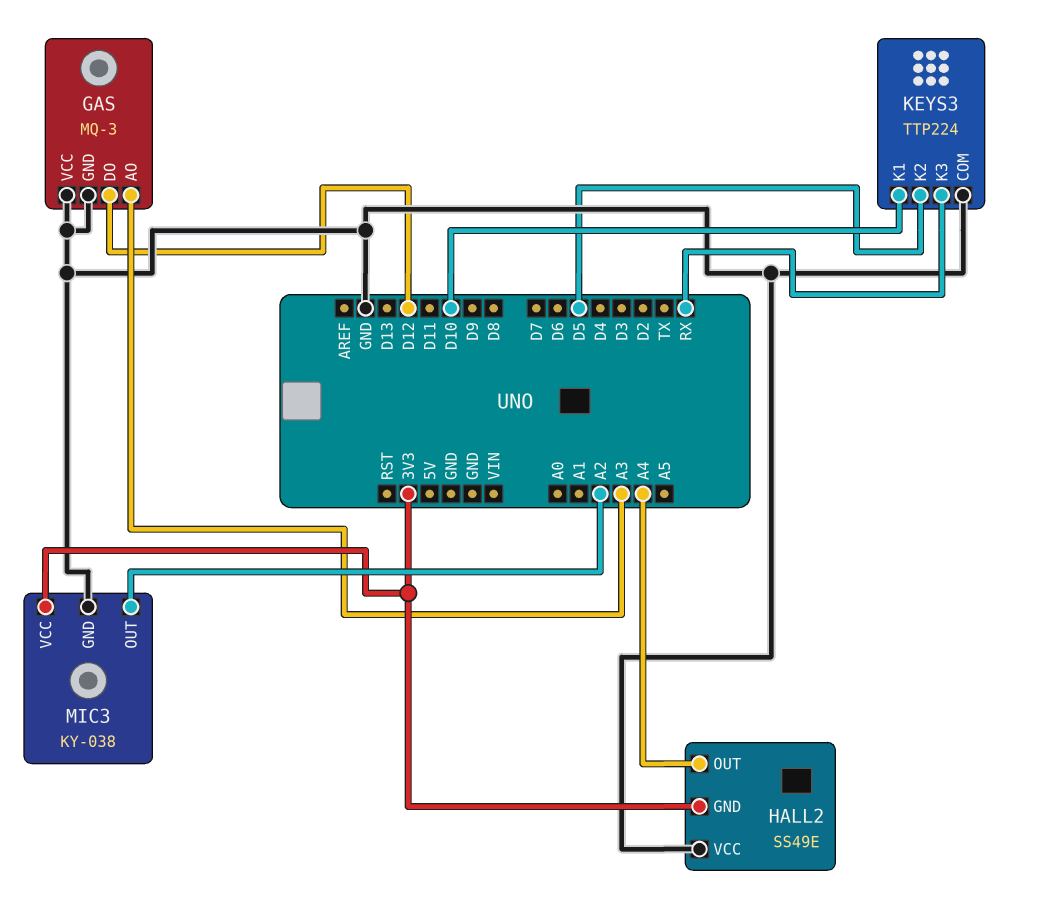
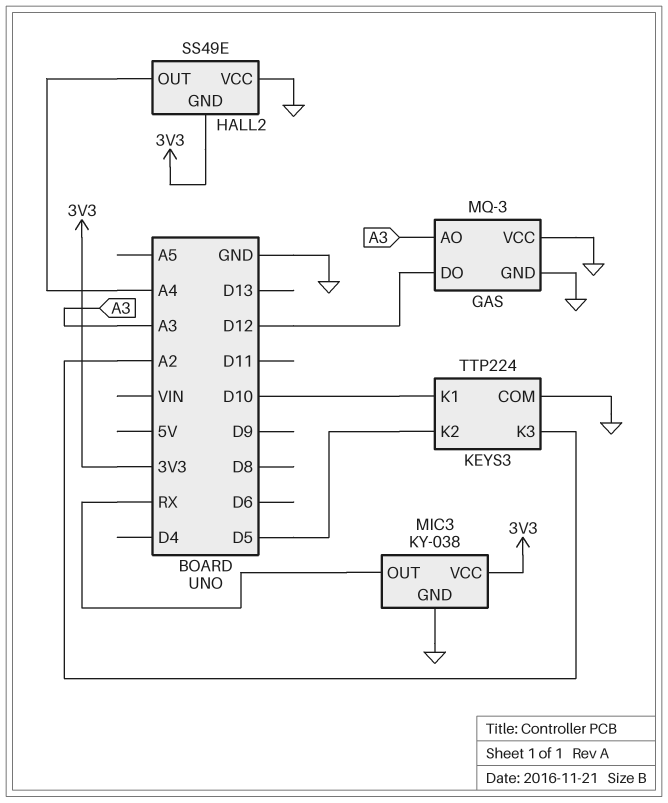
KEYS3 pin K3: RX -> A2
MIC3 pin OUT: A2 -> RX

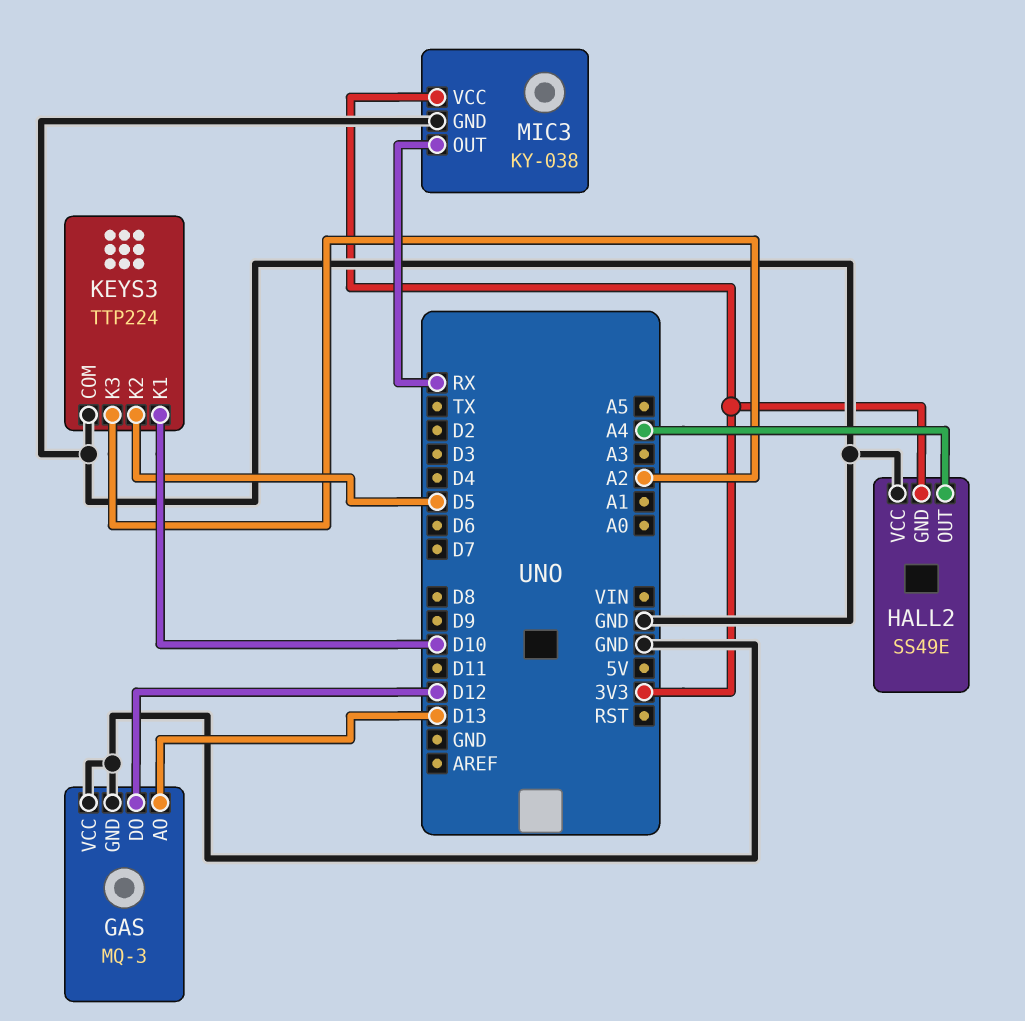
GAS pin AO: A3 -> D13

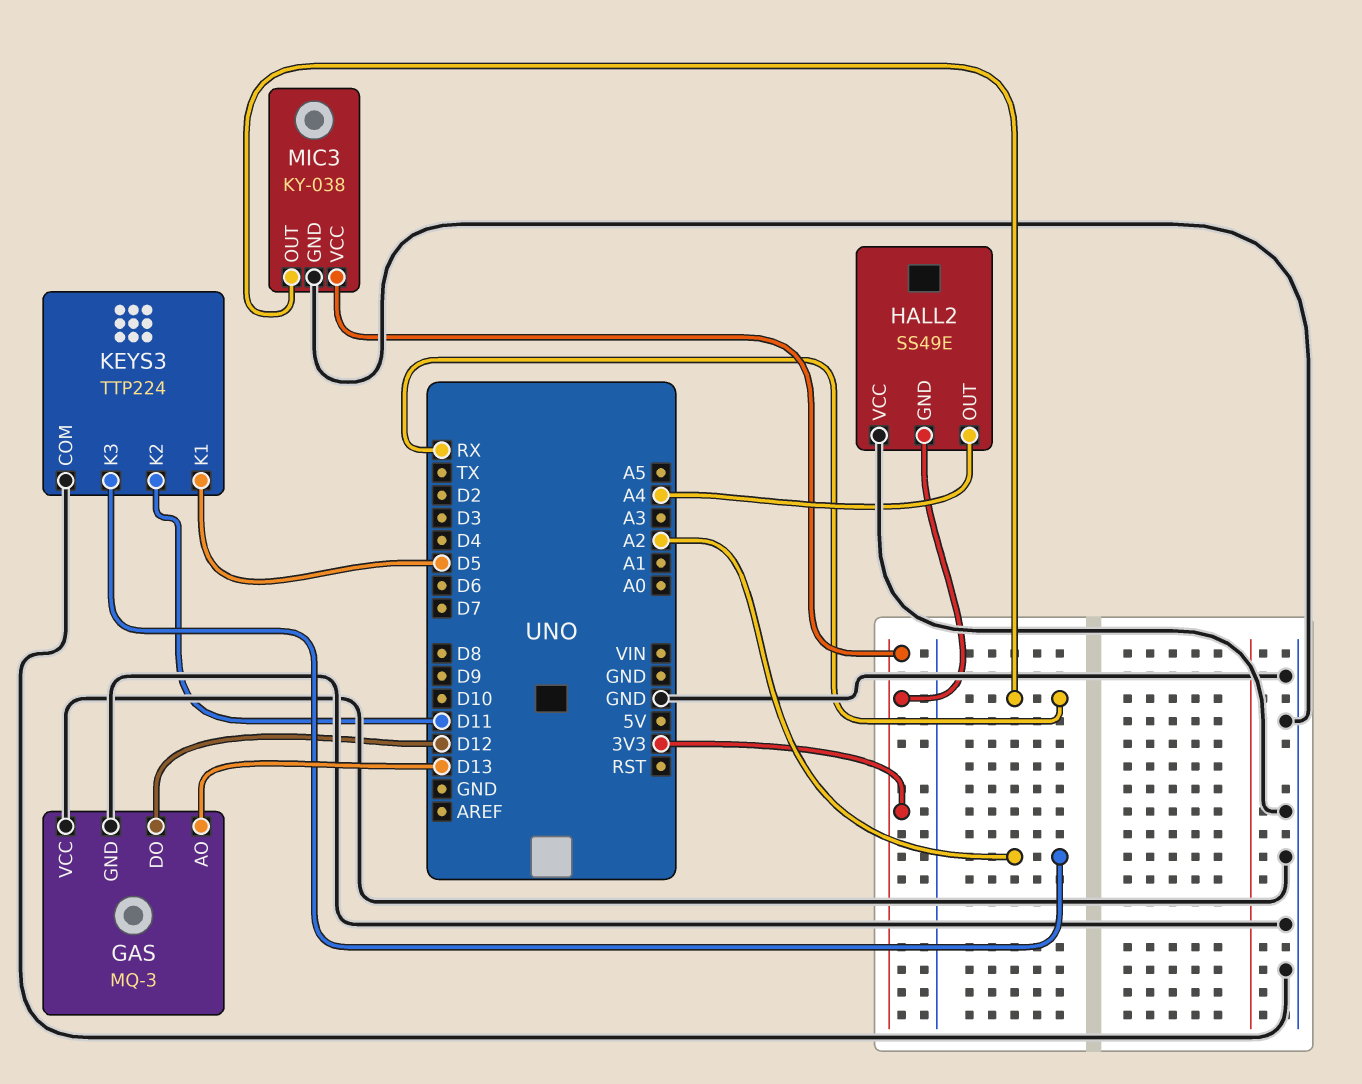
KEYS3 pin K1: D10 -> D5
KEYS3 pin K2: D5 -> D11

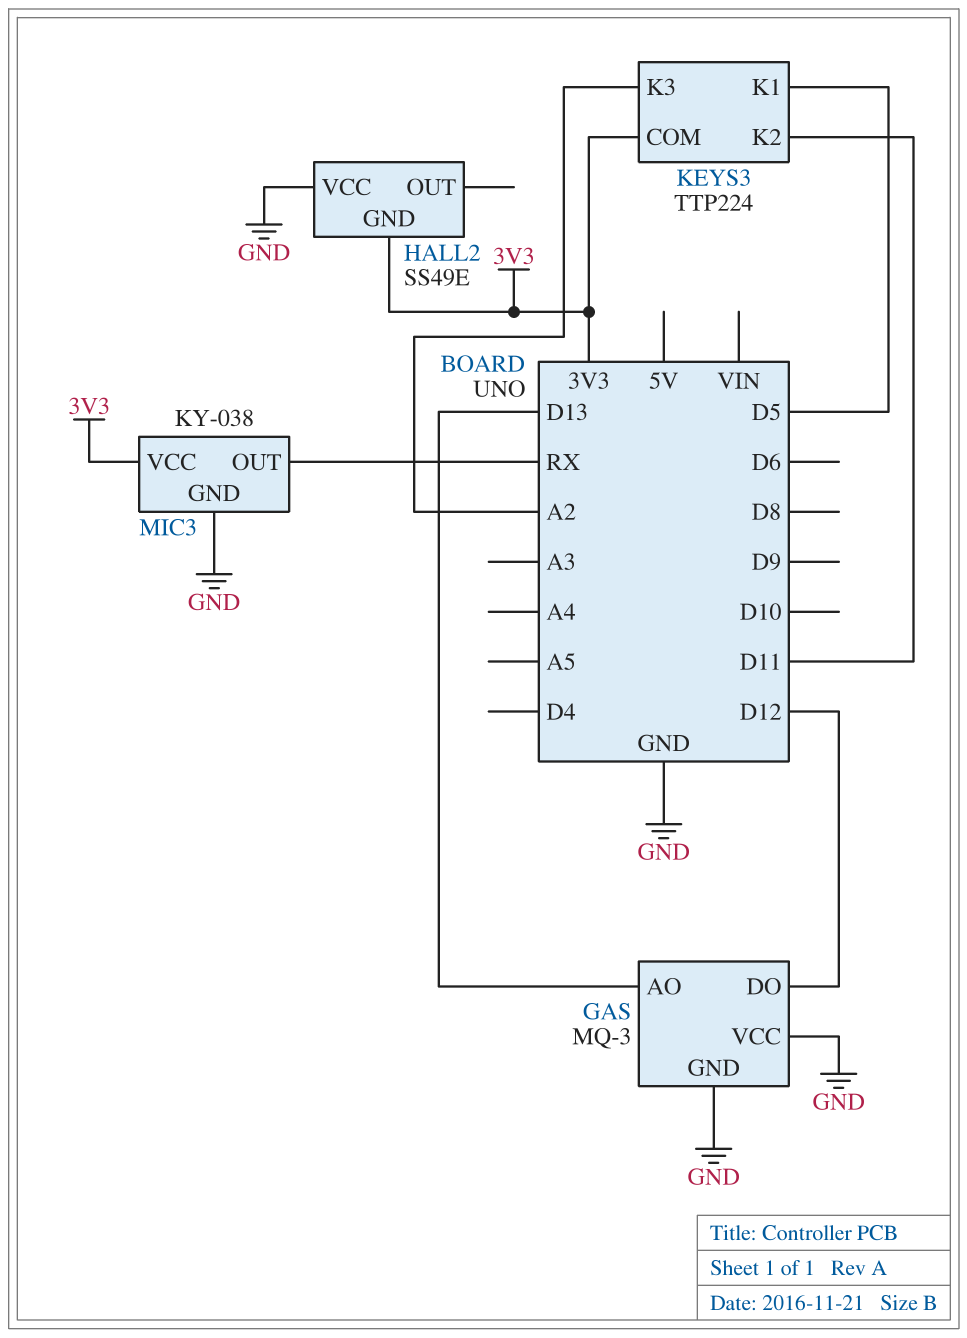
HALL2 pin OUT: A4 -> none
KEYS3 pin COM: GND -> 3V3

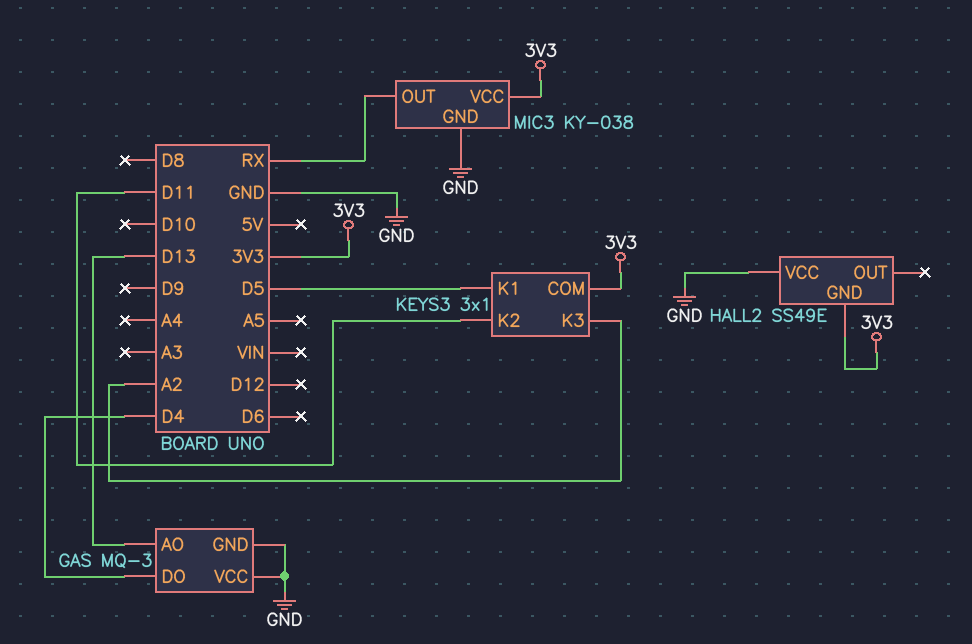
GAS pin DO: D12 -> D4
KEYS3: TTP224 -> 3x1

